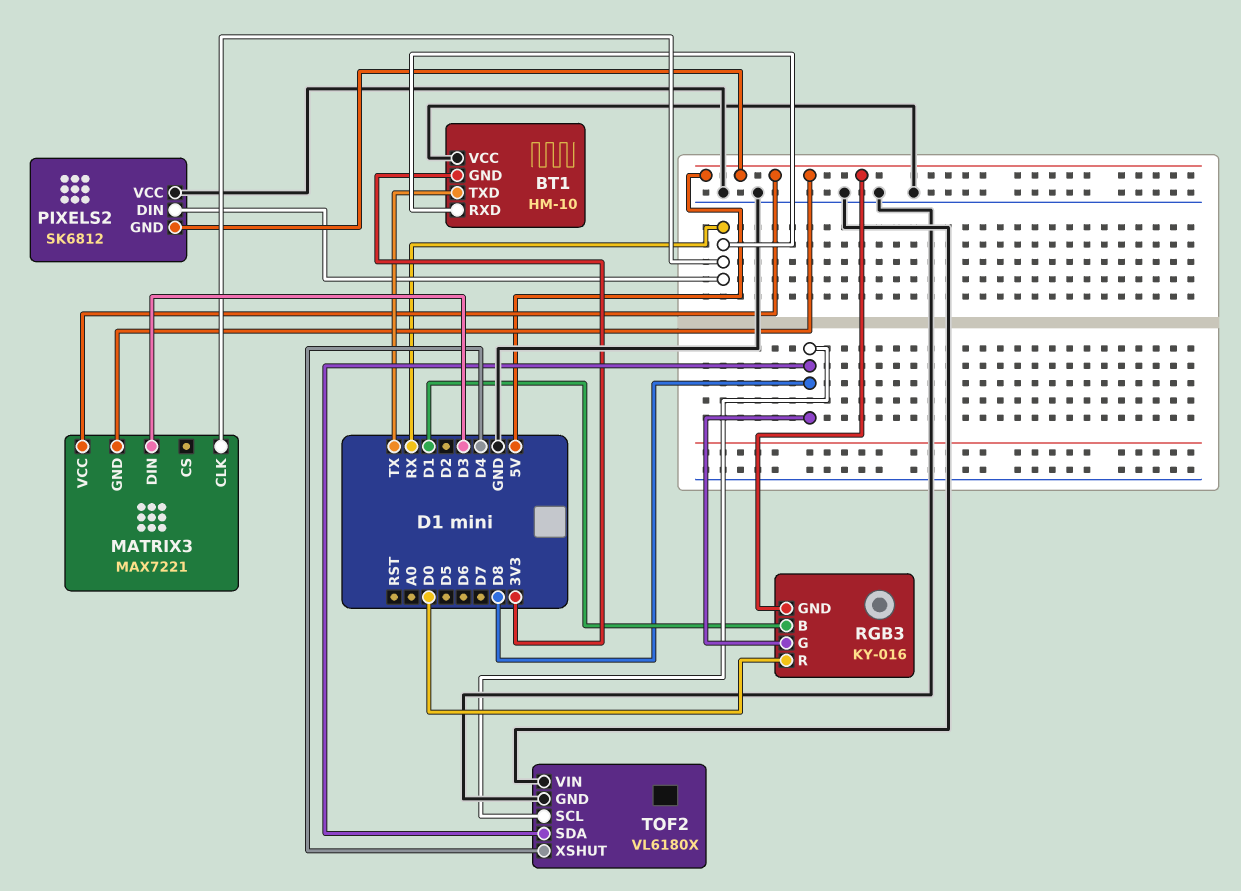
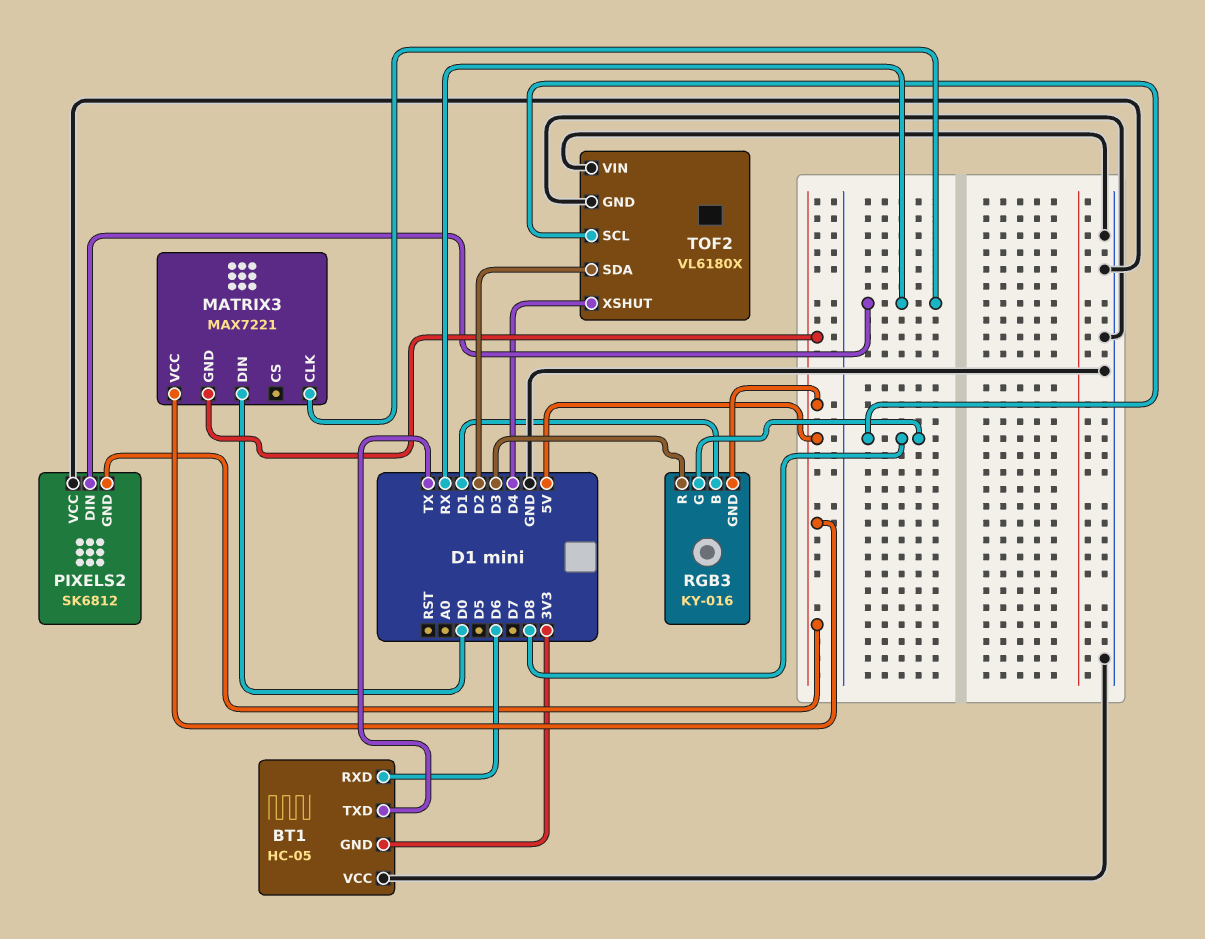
BT1: HM-10 -> HC-05
BT1 pin RXD: RX -> D6
MATRIX3 pin DIN: D3 -> D0
RGB3 pin R: D0 -> D3
TOF2 pin SDA: D8 -> D2

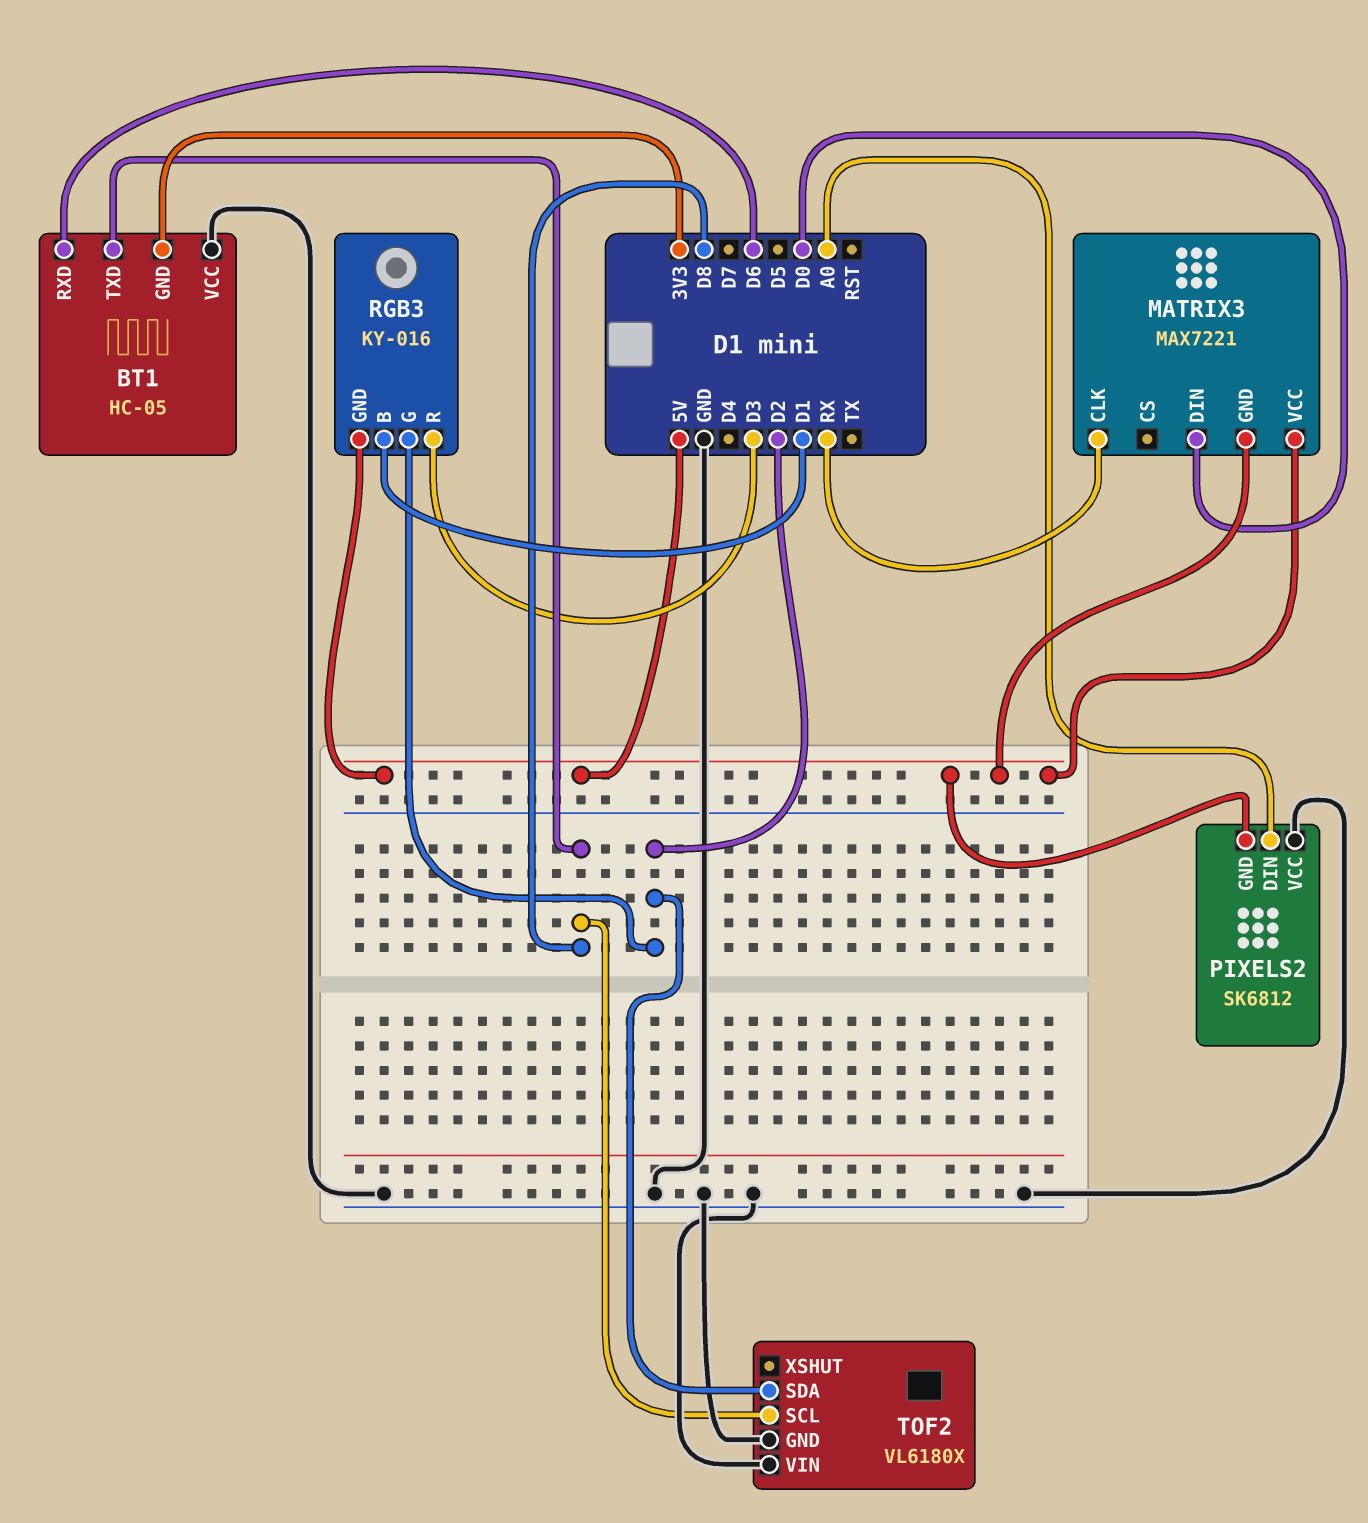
BT1 pin TXD: TX -> D8
PIXELS2 pin DIN: RX -> A0
RGB3 pin G: D8 -> D2
TOF2 pin XSHUT: D4 -> none

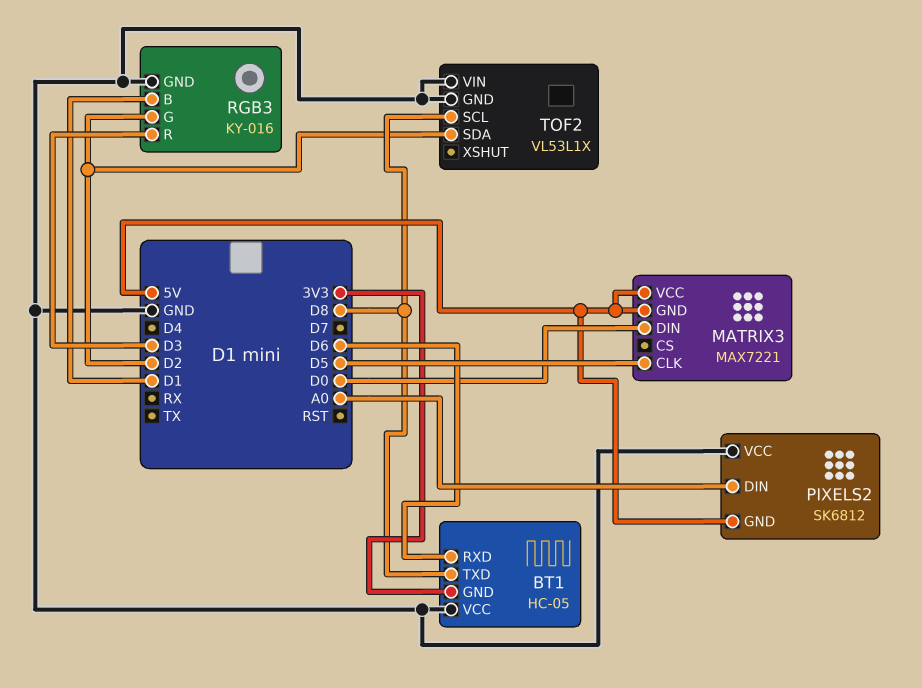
MATRIX3 pin CLK: RX -> D5
RGB3 pin GND: 5V -> GND
TOF2: VL6180X -> VL53L1X

